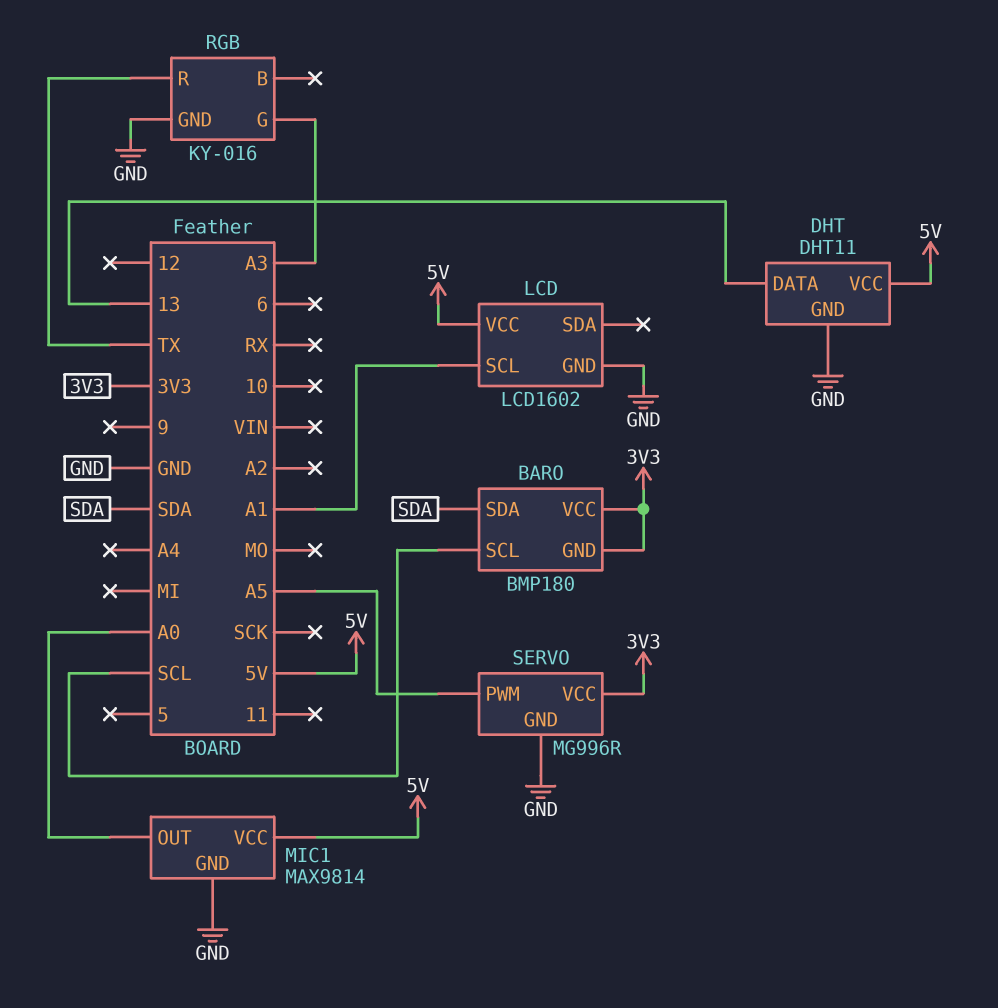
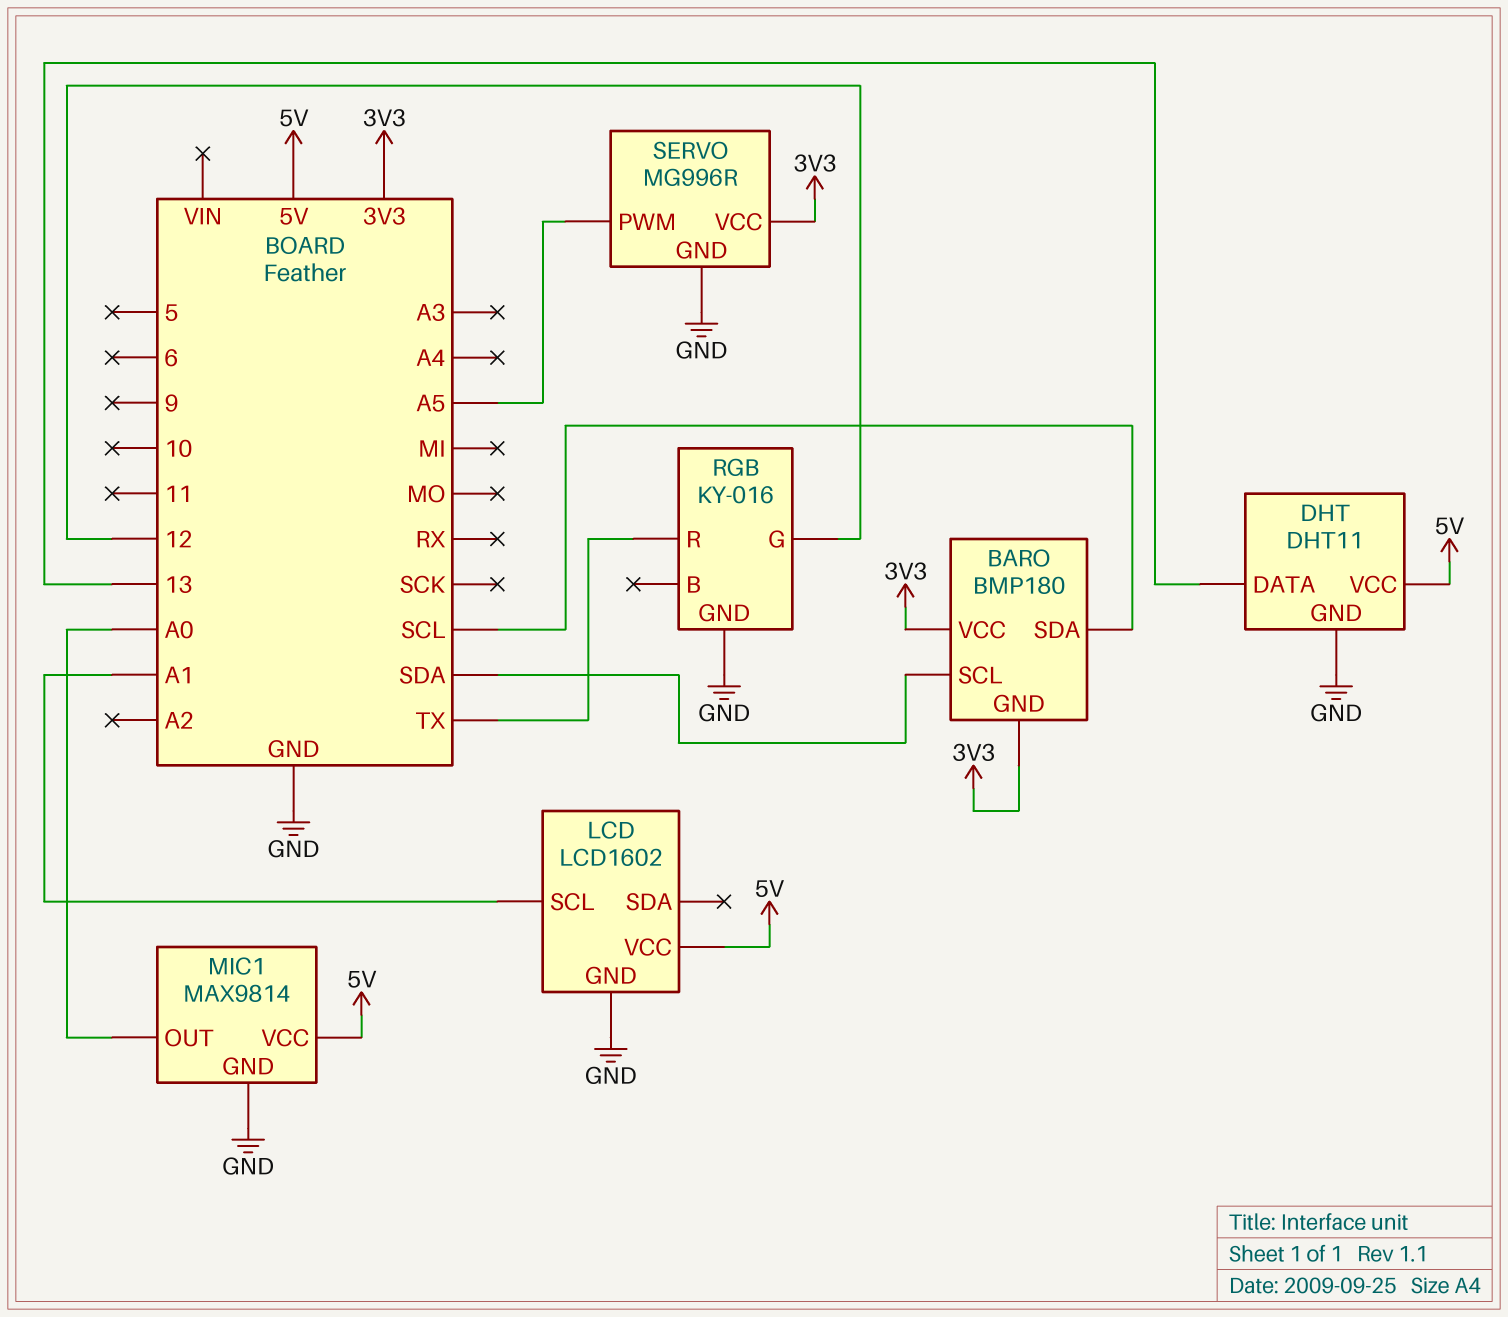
BARO pin SCL: SCL -> SDA
BARO pin SDA: SDA -> SCL
RGB pin G: A3 -> 12

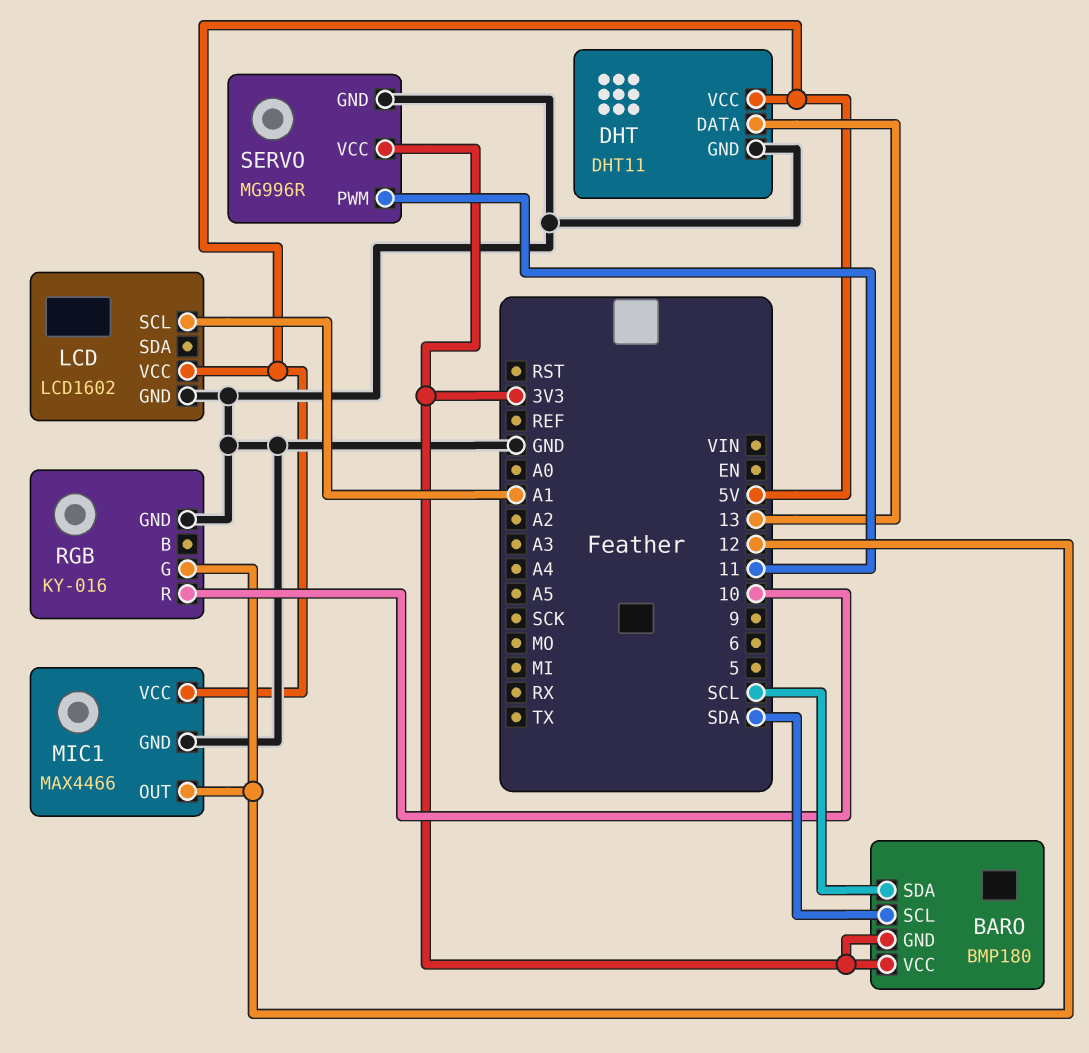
MIC1: MAX9814 -> MAX4466
MIC1 pin OUT: A0 -> 12
RGB pin R: TX -> 10
SERVO pin PWM: A5 -> 11

